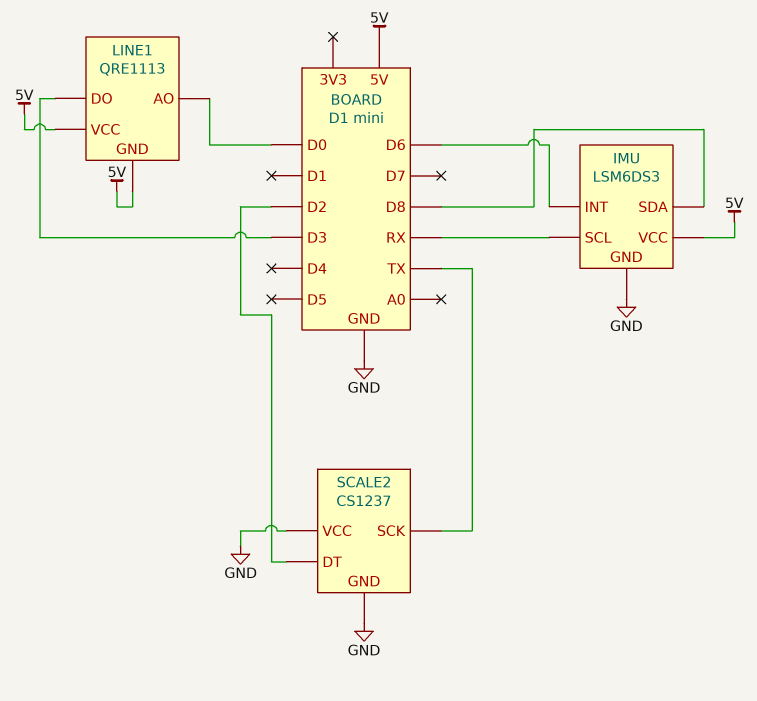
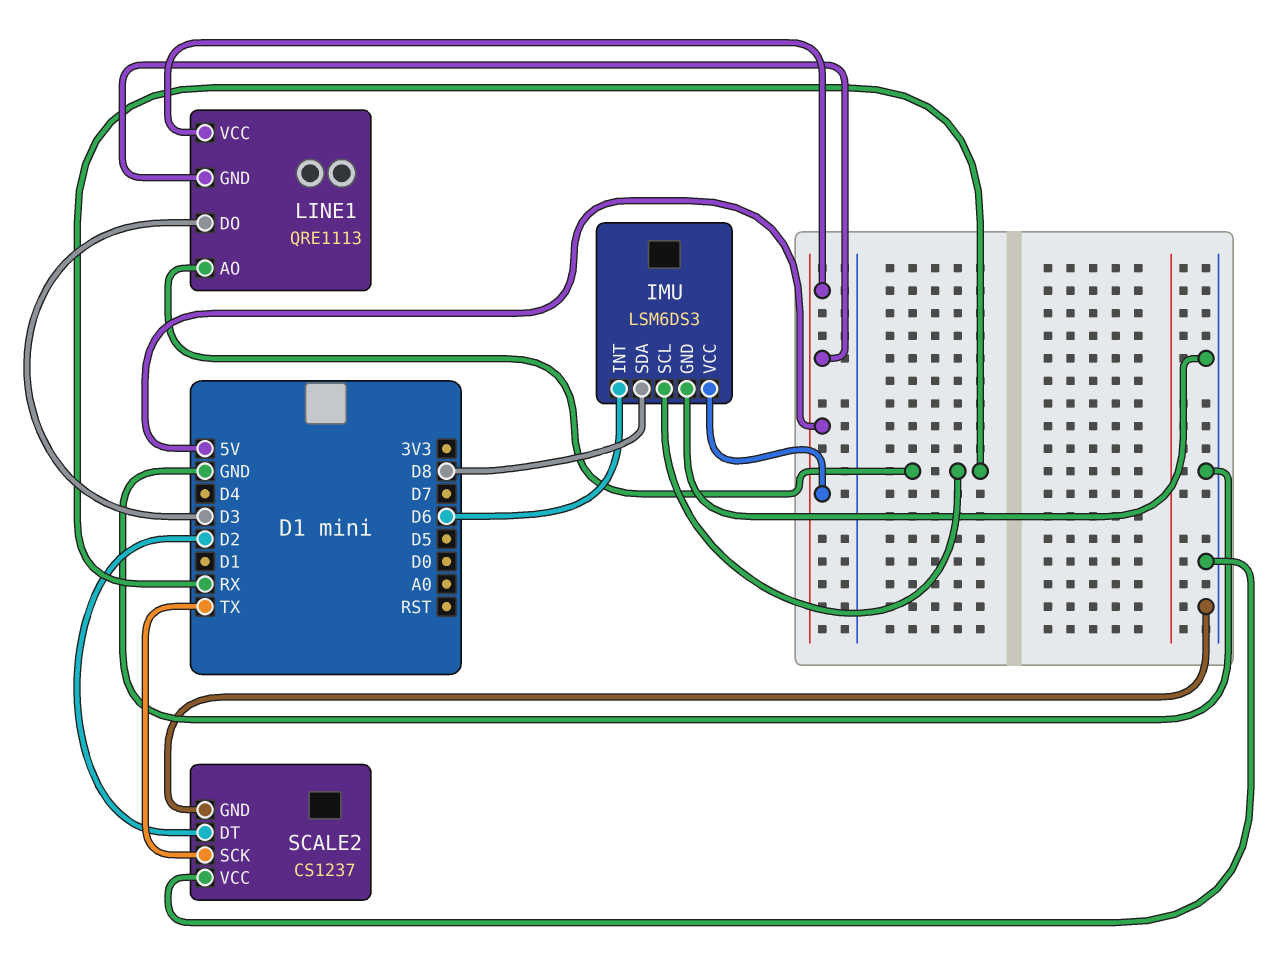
LINE1 pin AO: D0 -> RX

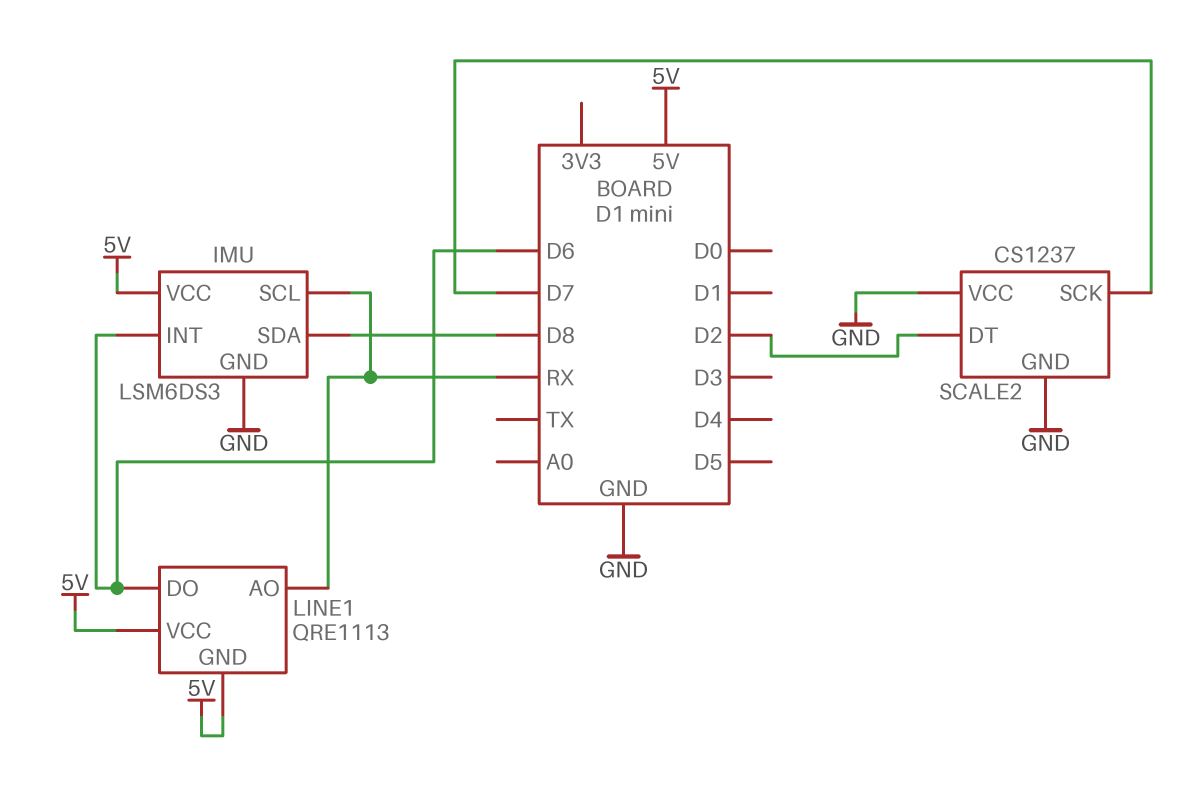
LINE1 pin DO: D3 -> D6
SCALE2 pin SCK: TX -> D7

